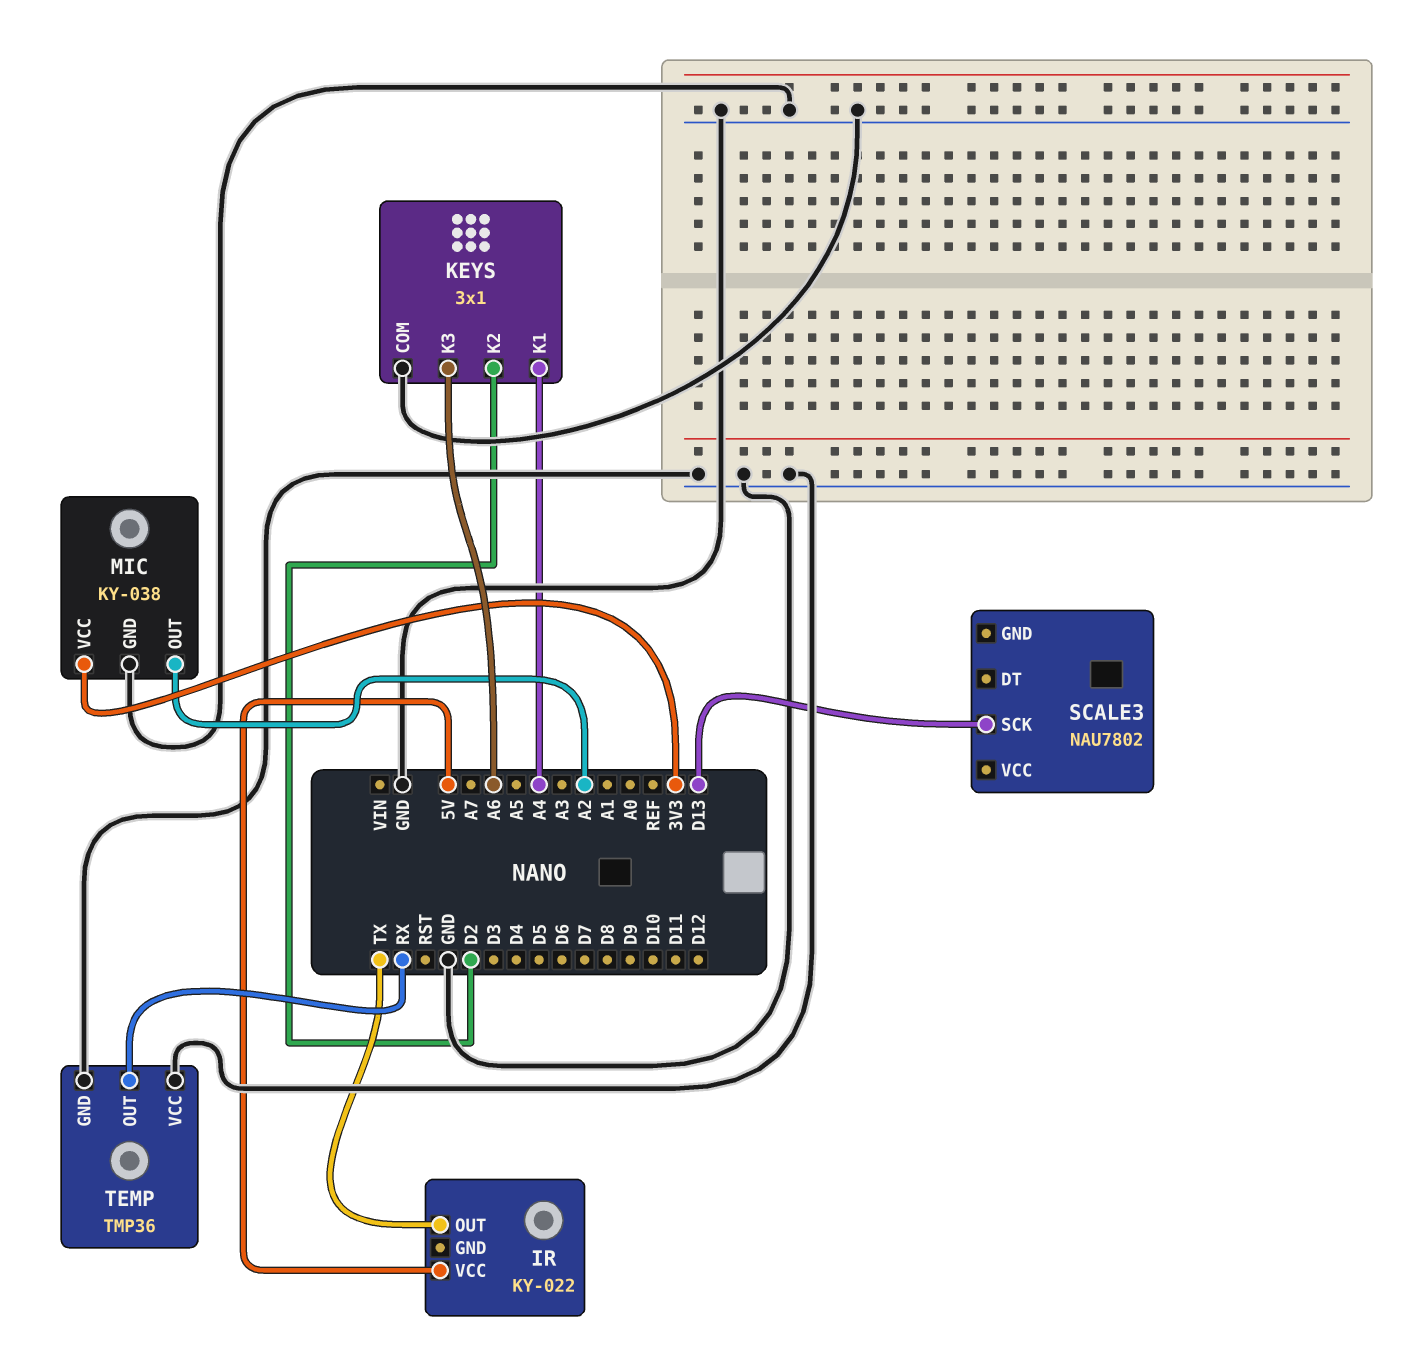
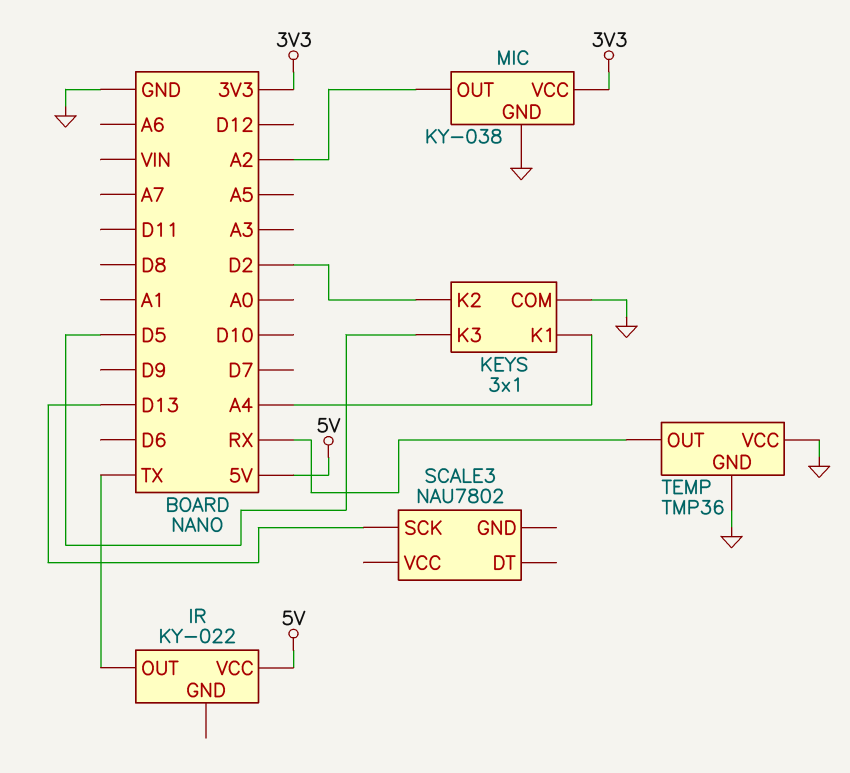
KEYS pin K3: A6 -> D5

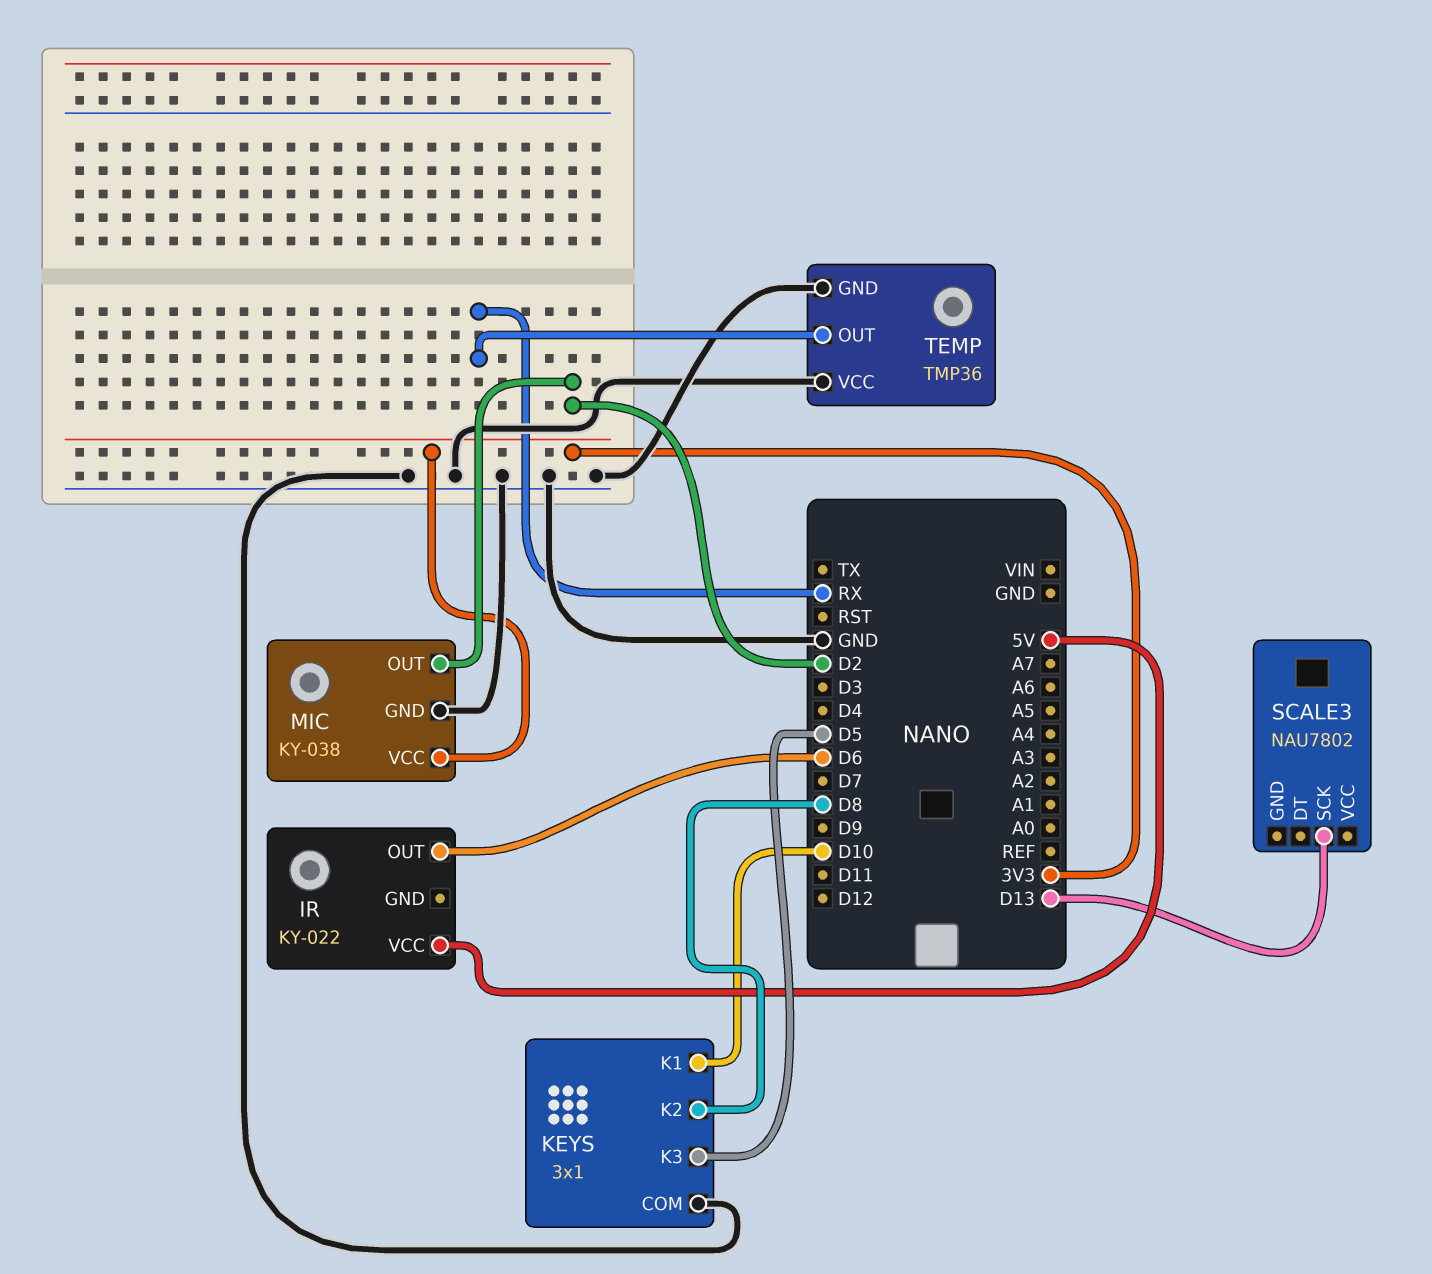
IR pin OUT: TX -> D6
KEYS pin K1: A4 -> D10
KEYS pin K2: D2 -> D8
MIC pin OUT: A2 -> D2

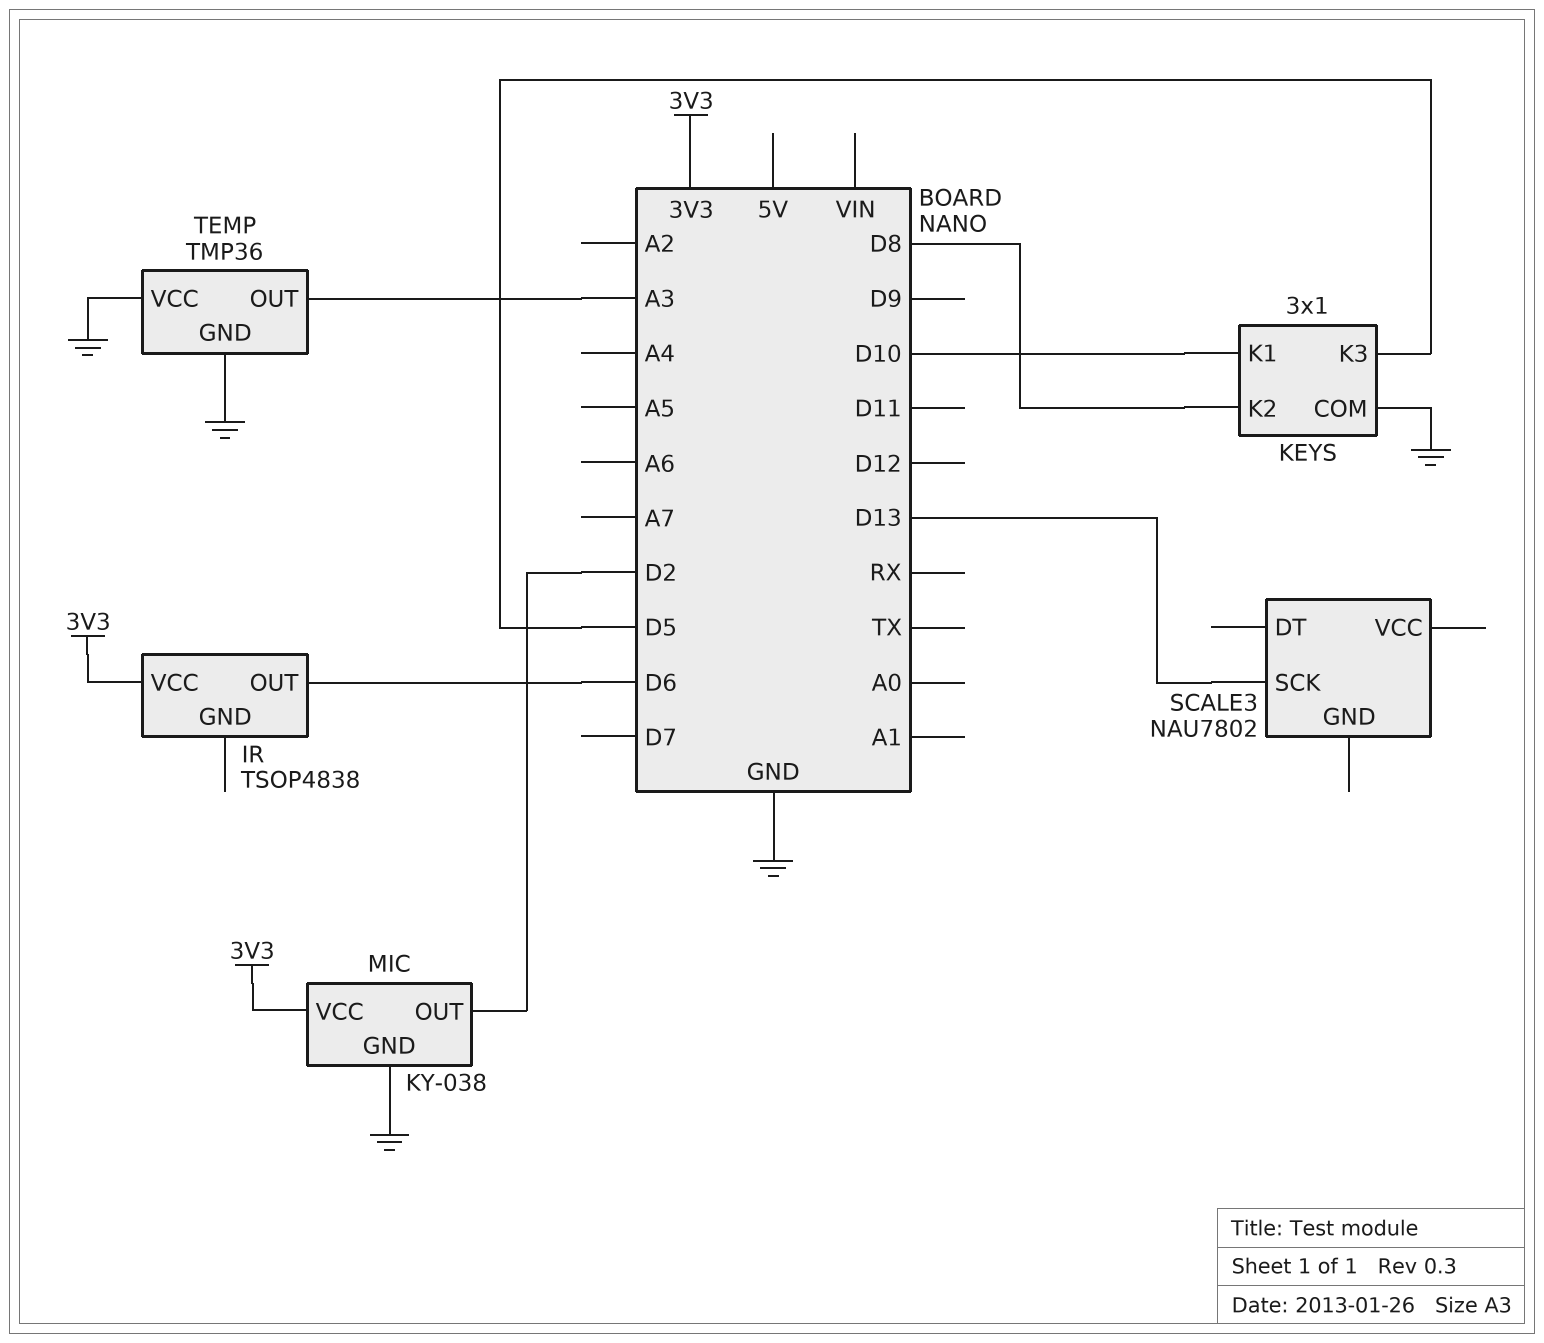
IR: KY-022 -> TSOP4838
IR pin VCC: 5V -> 3V3
TEMP pin OUT: RX -> A3

